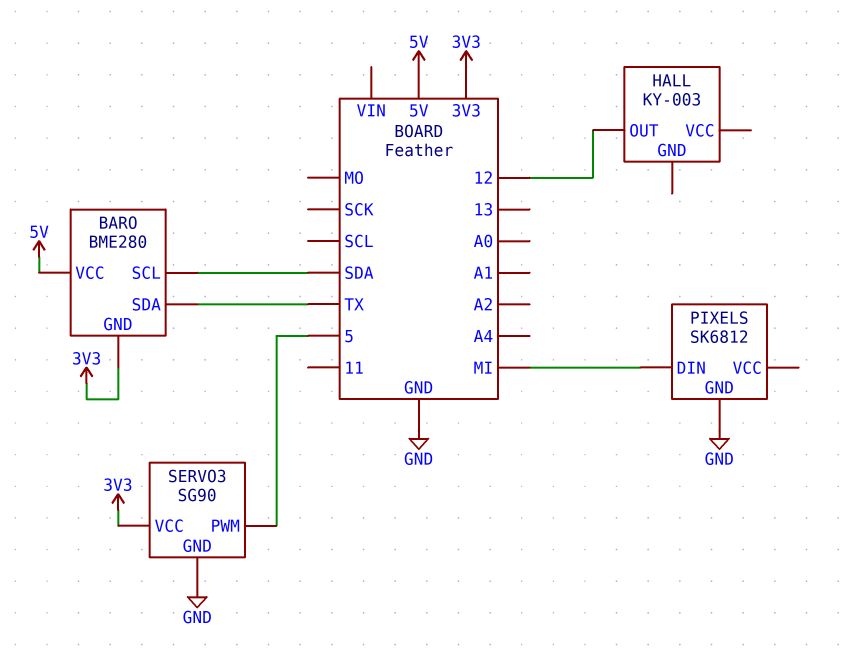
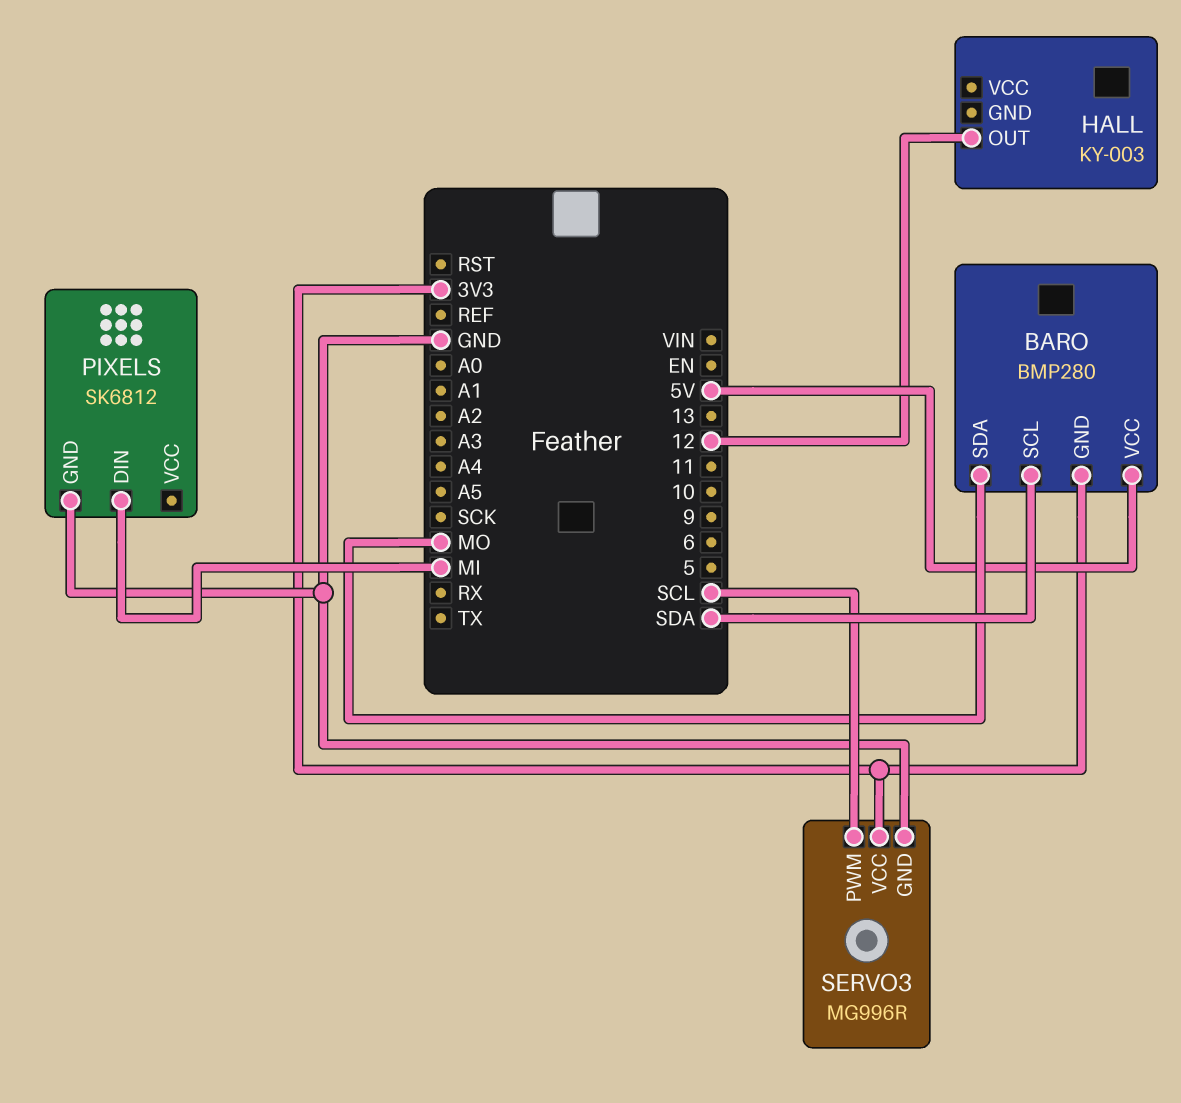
BARO: BME280 -> BMP280
BARO pin SDA: TX -> MO
SERVO3: SG90 -> MG996R
SERVO3 pin PWM: 5 -> SCL

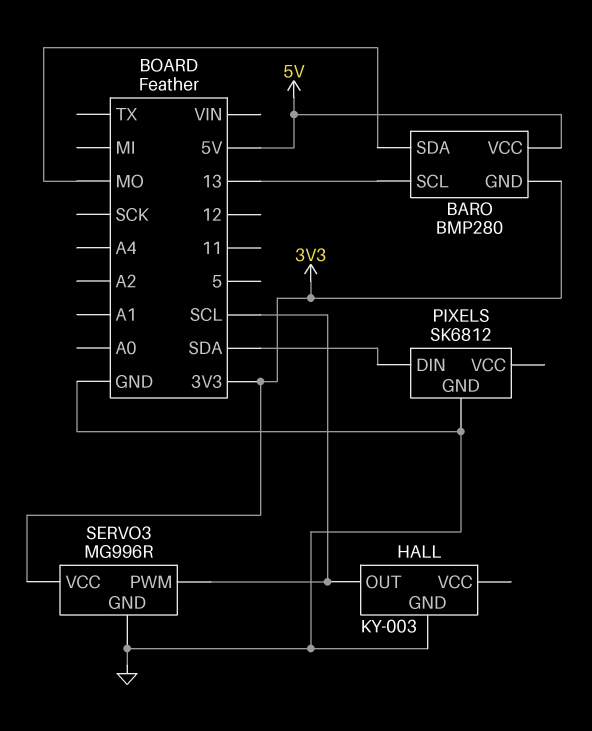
BARO pin SCL: SDA -> 13
HALL pin GND: none -> GND
HALL pin OUT: 12 -> SCL
PIXELS pin DIN: MI -> SDA

